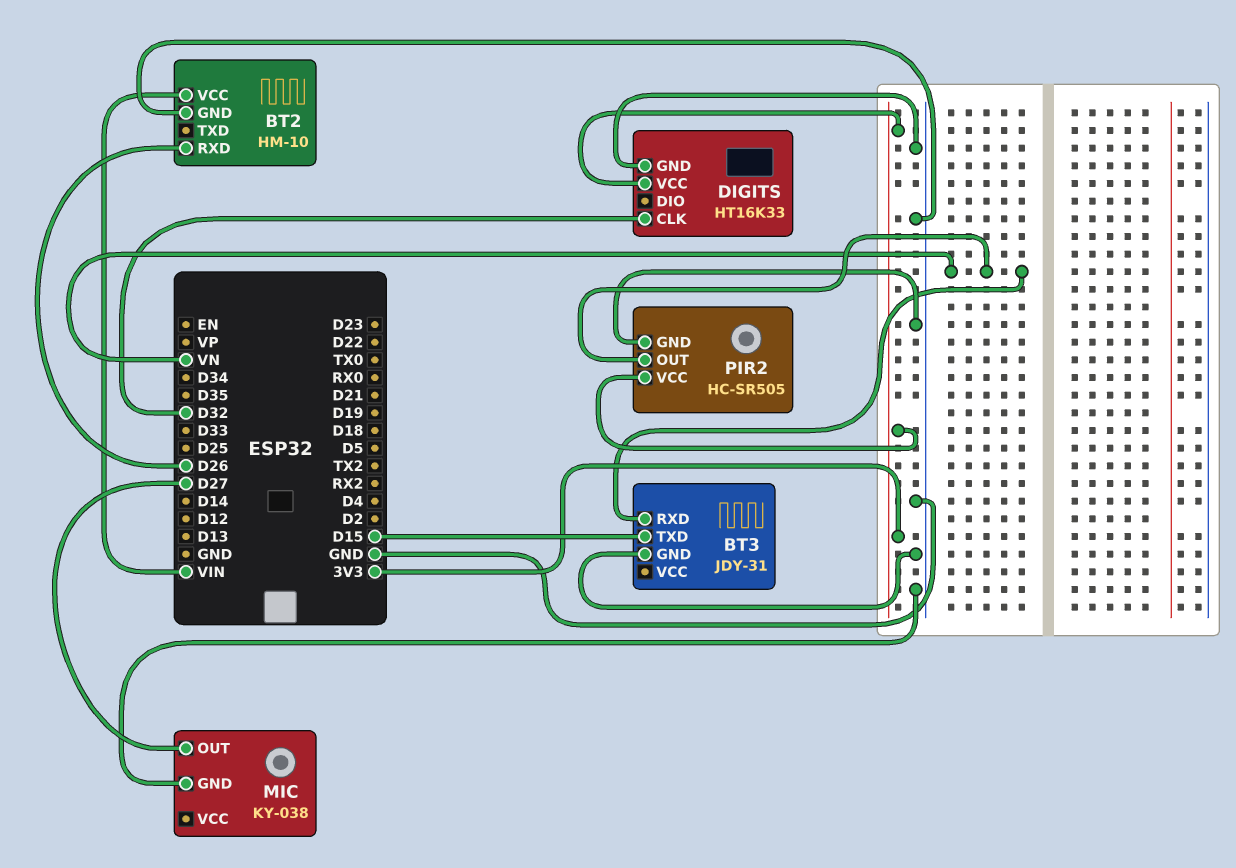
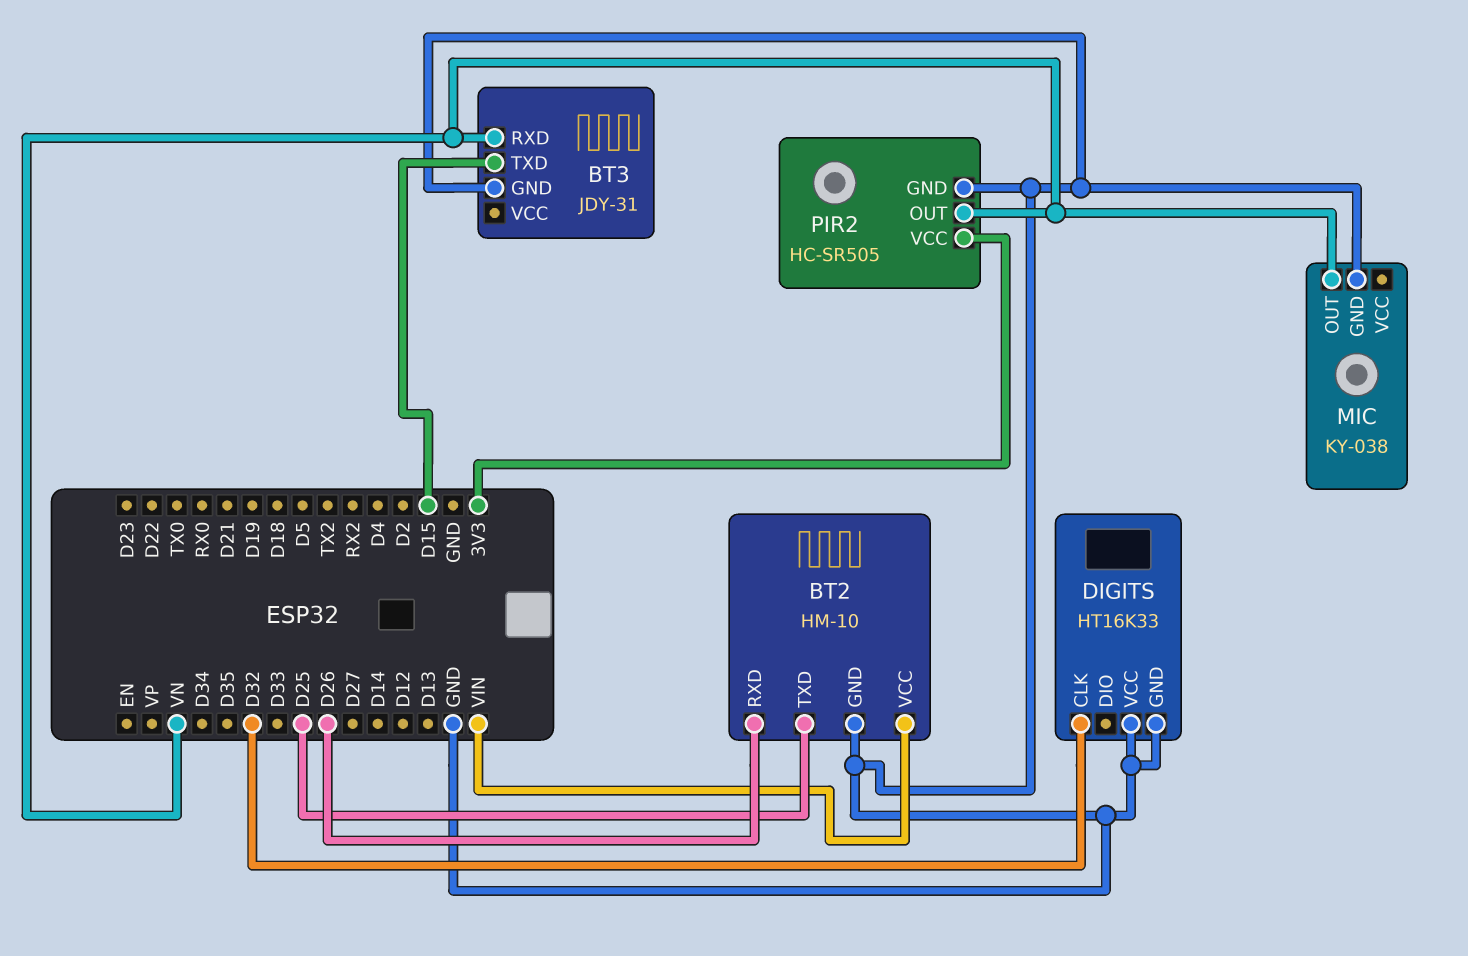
BT2 pin TXD: none -> D25
DIGITS pin VCC: 3V3 -> GND
MIC pin OUT: D27 -> VN

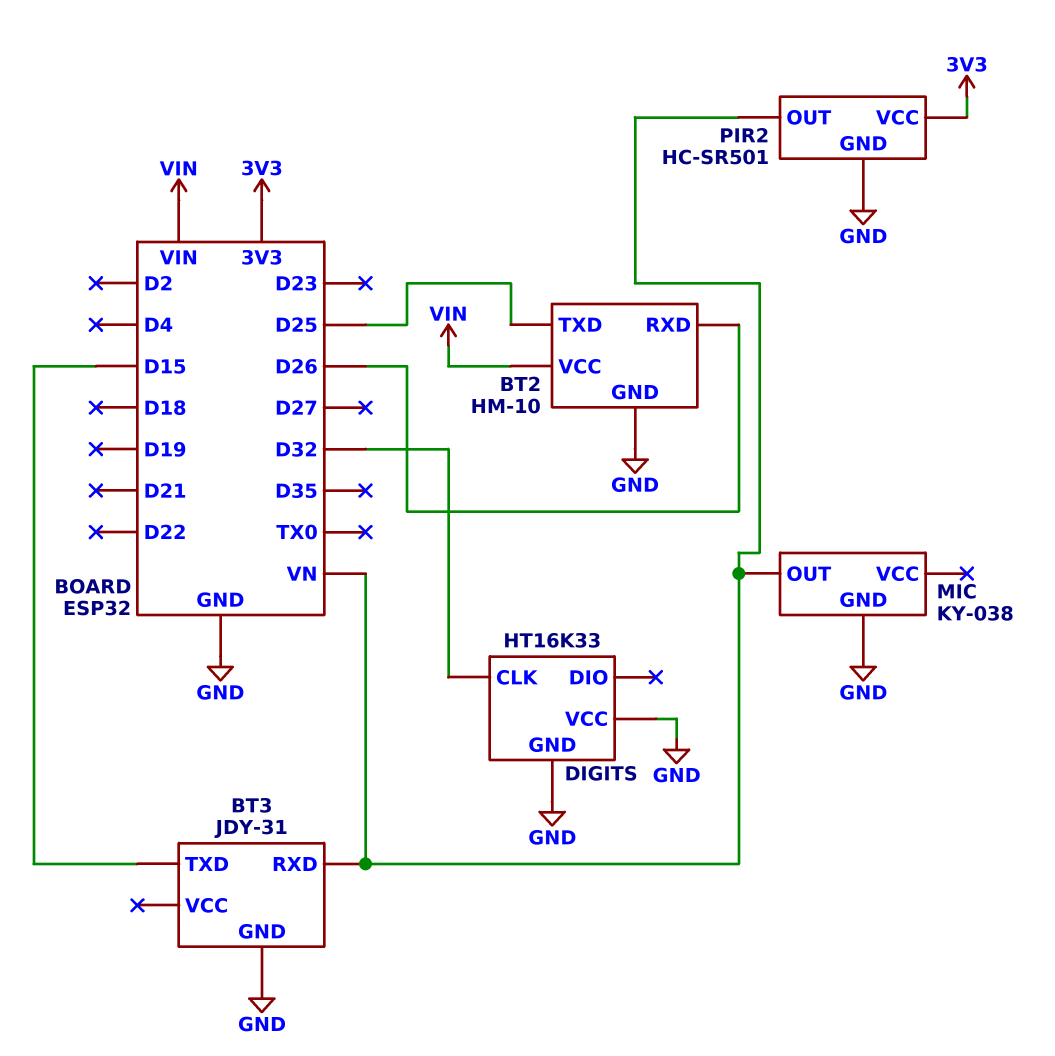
PIR2: HC-SR505 -> HC-SR501

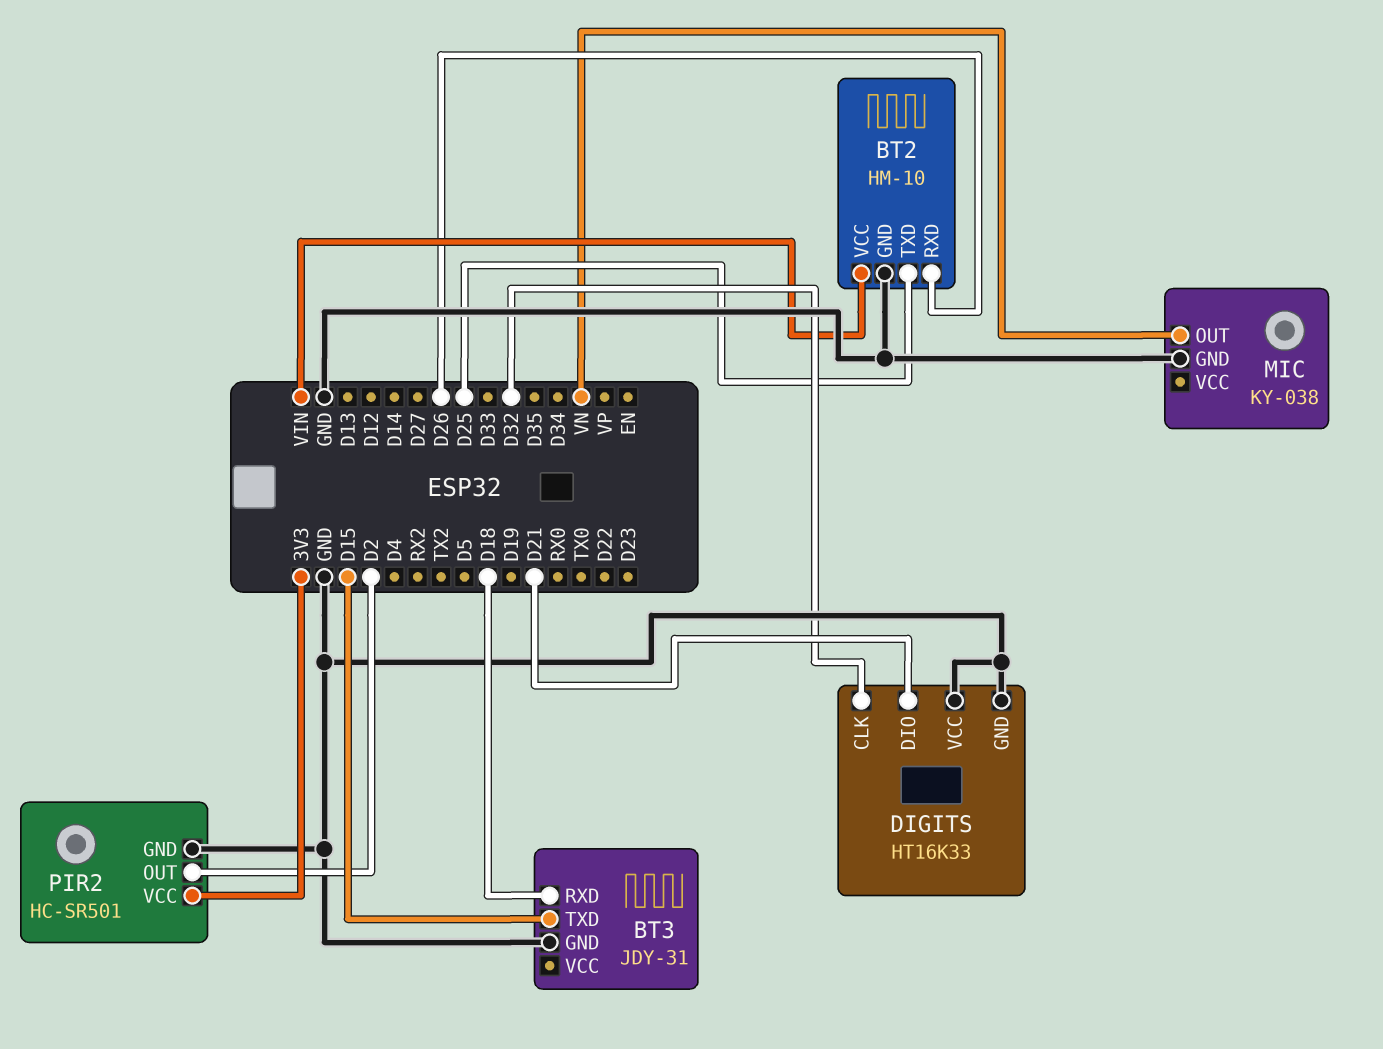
BT3 pin RXD: VN -> D18
DIGITS pin DIO: none -> D21
PIR2 pin OUT: VN -> D2

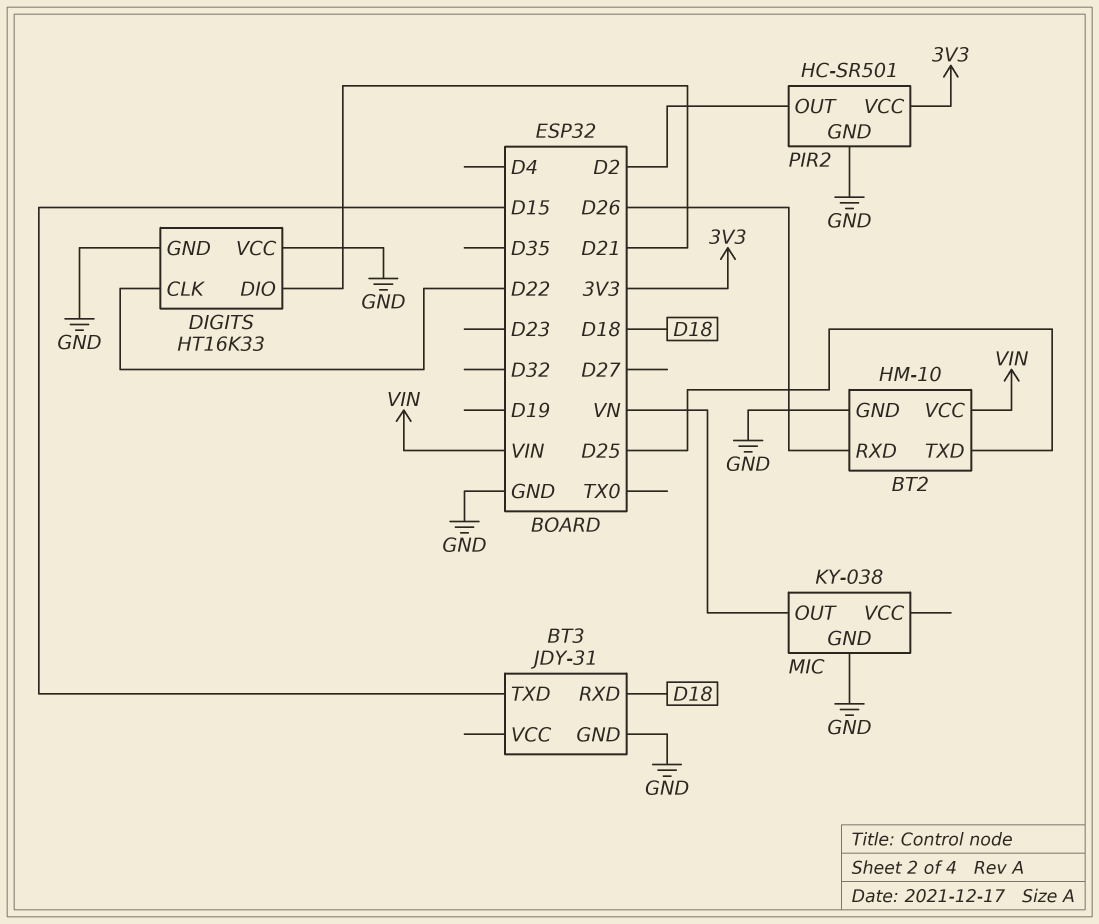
DIGITS pin CLK: D32 -> D22

